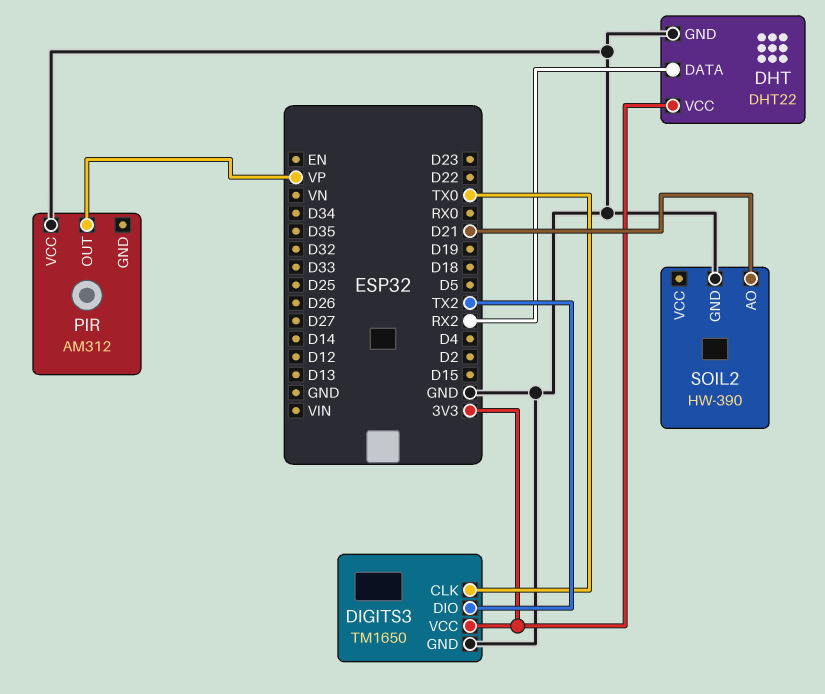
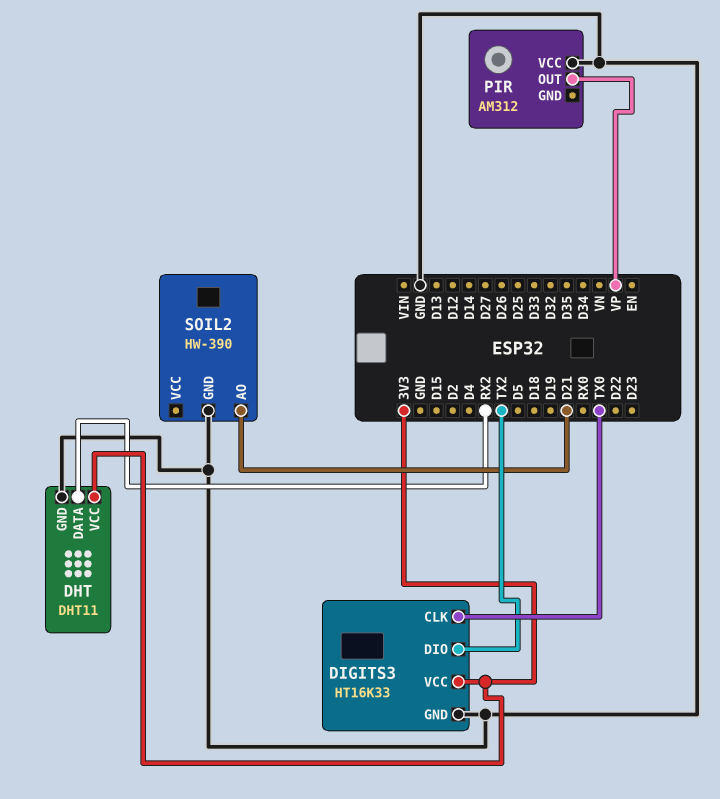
DHT: DHT22 -> DHT11
DIGITS3: TM1650 -> HT16K33

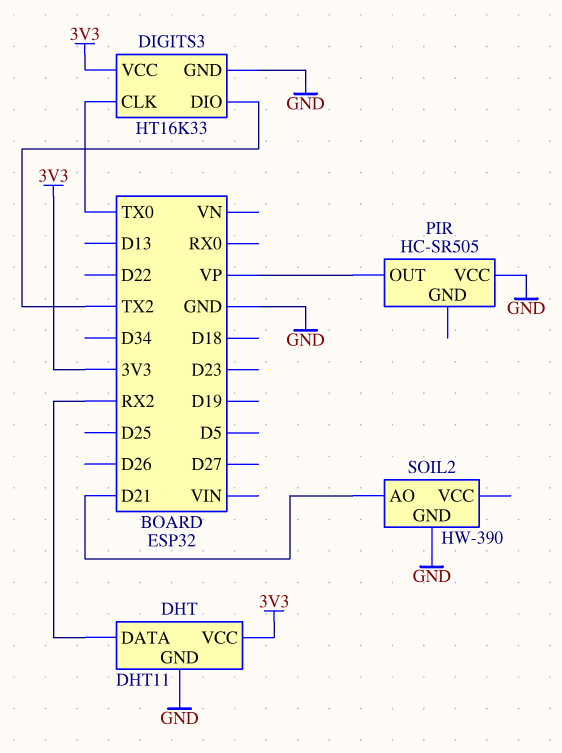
PIR: AM312 -> HC-SR505

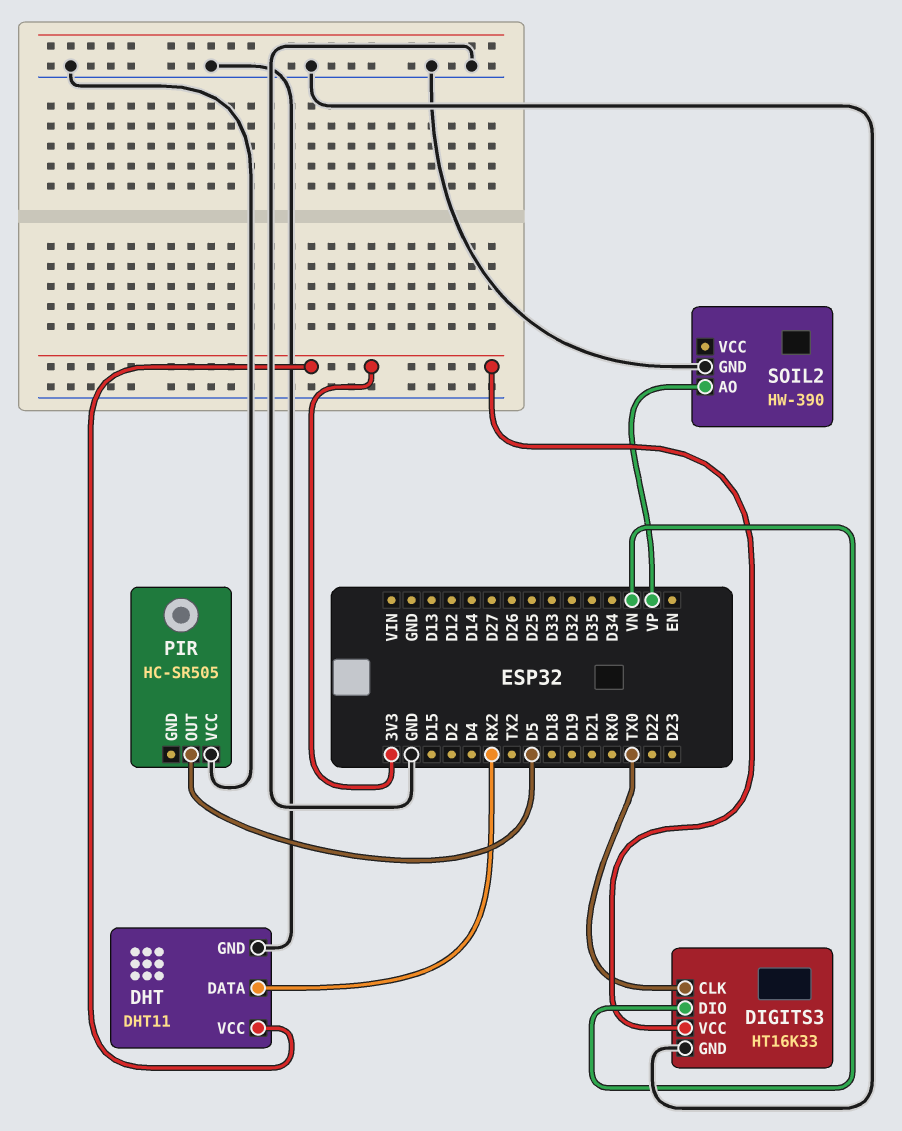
DIGITS3 pin DIO: TX2 -> VN
PIR pin OUT: VP -> D5
SOIL2 pin AO: D21 -> VP

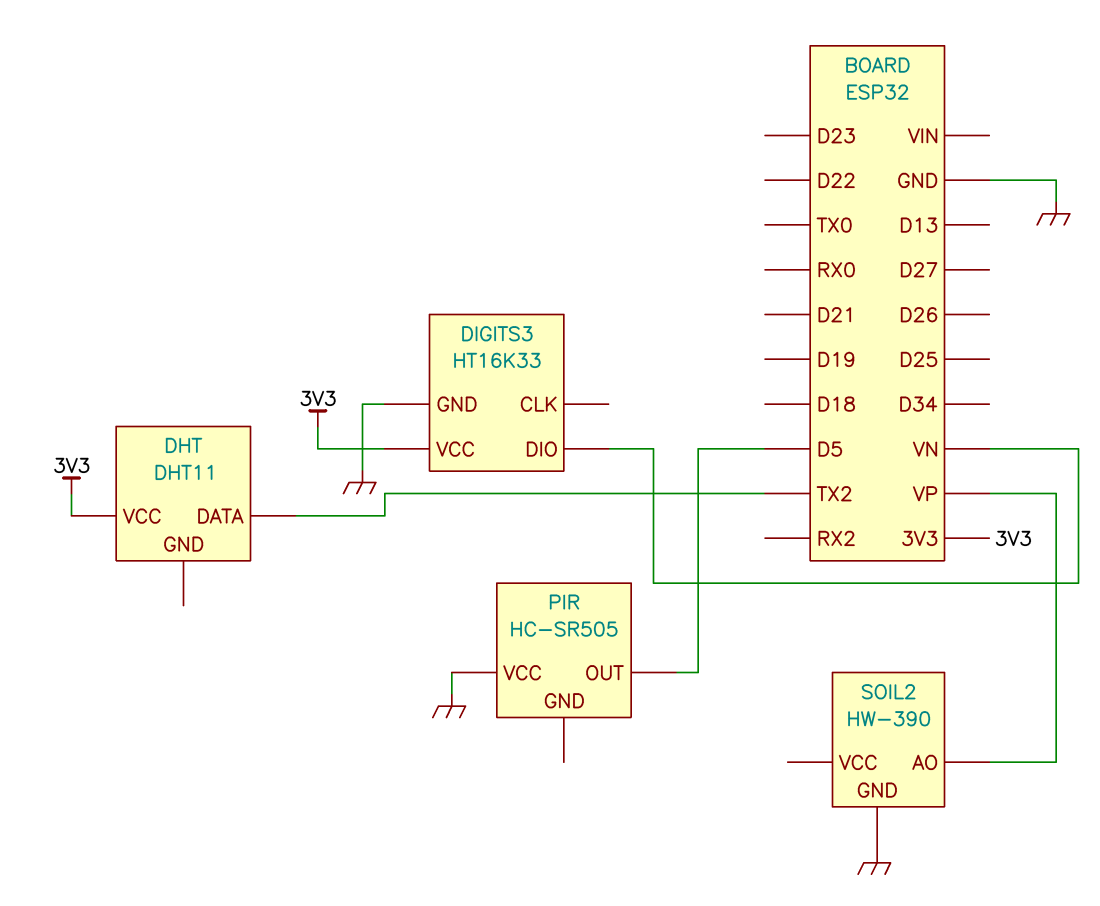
DHT pin DATA: RX2 -> TX2
DHT pin GND: GND -> none
DIGITS3 pin CLK: TX0 -> none

